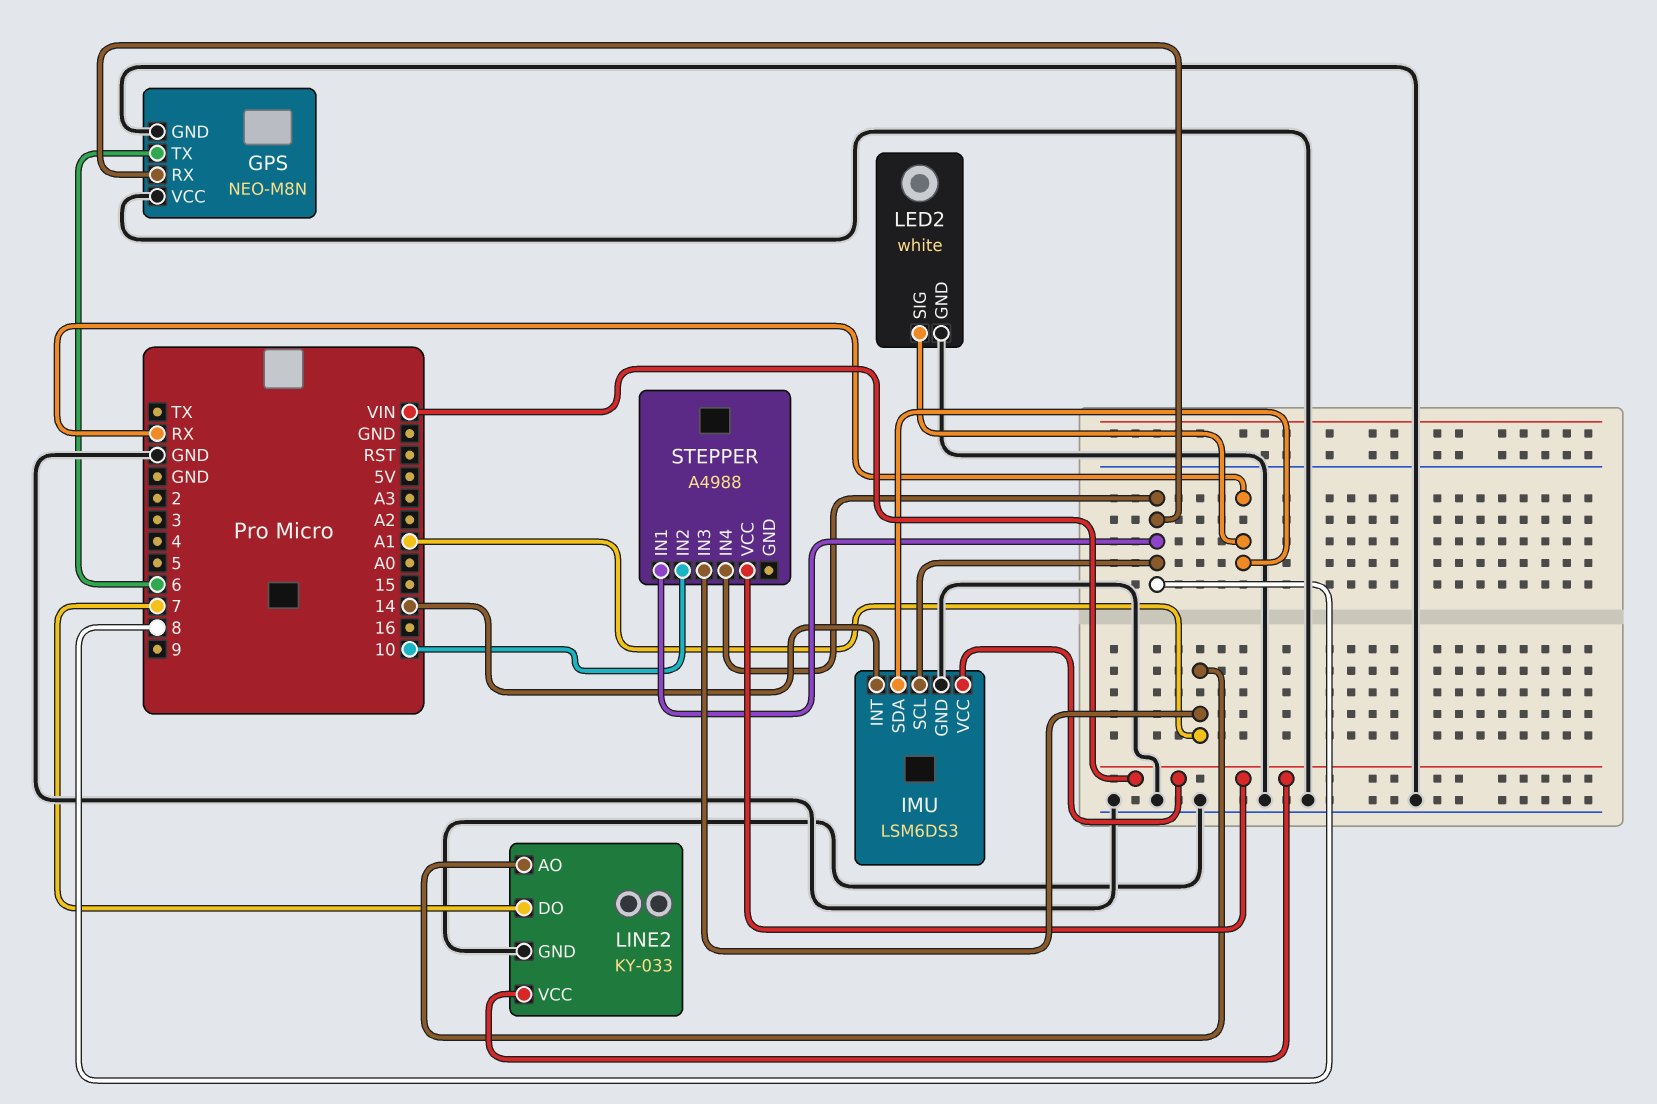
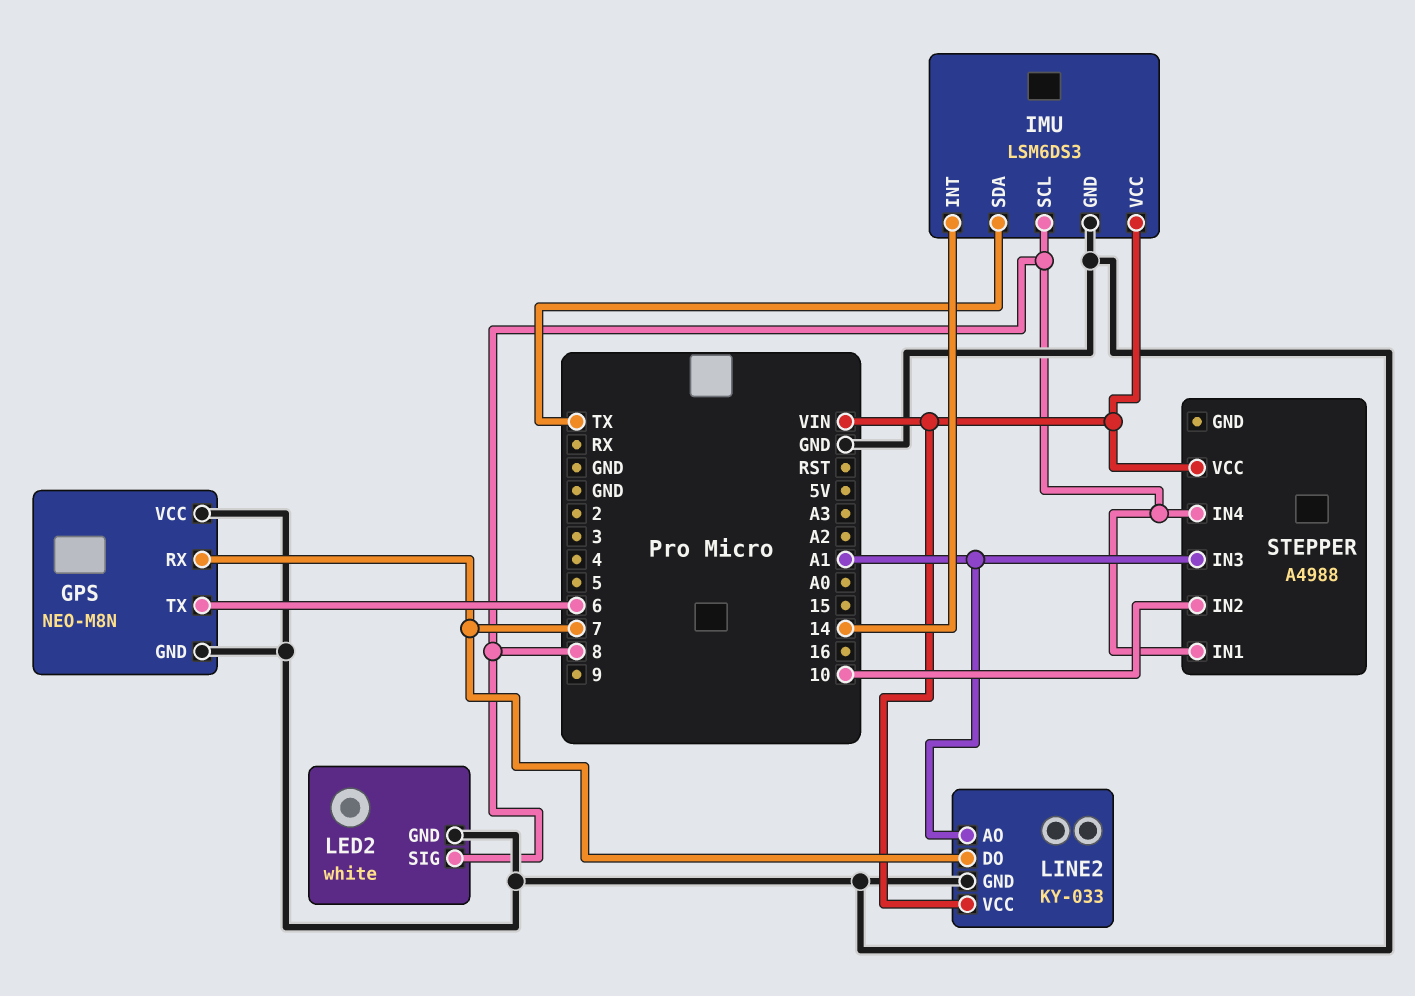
GPS pin RX: 8 -> 7
IMU pin SDA: RX -> TX
LED2 pin SIG: RX -> 8

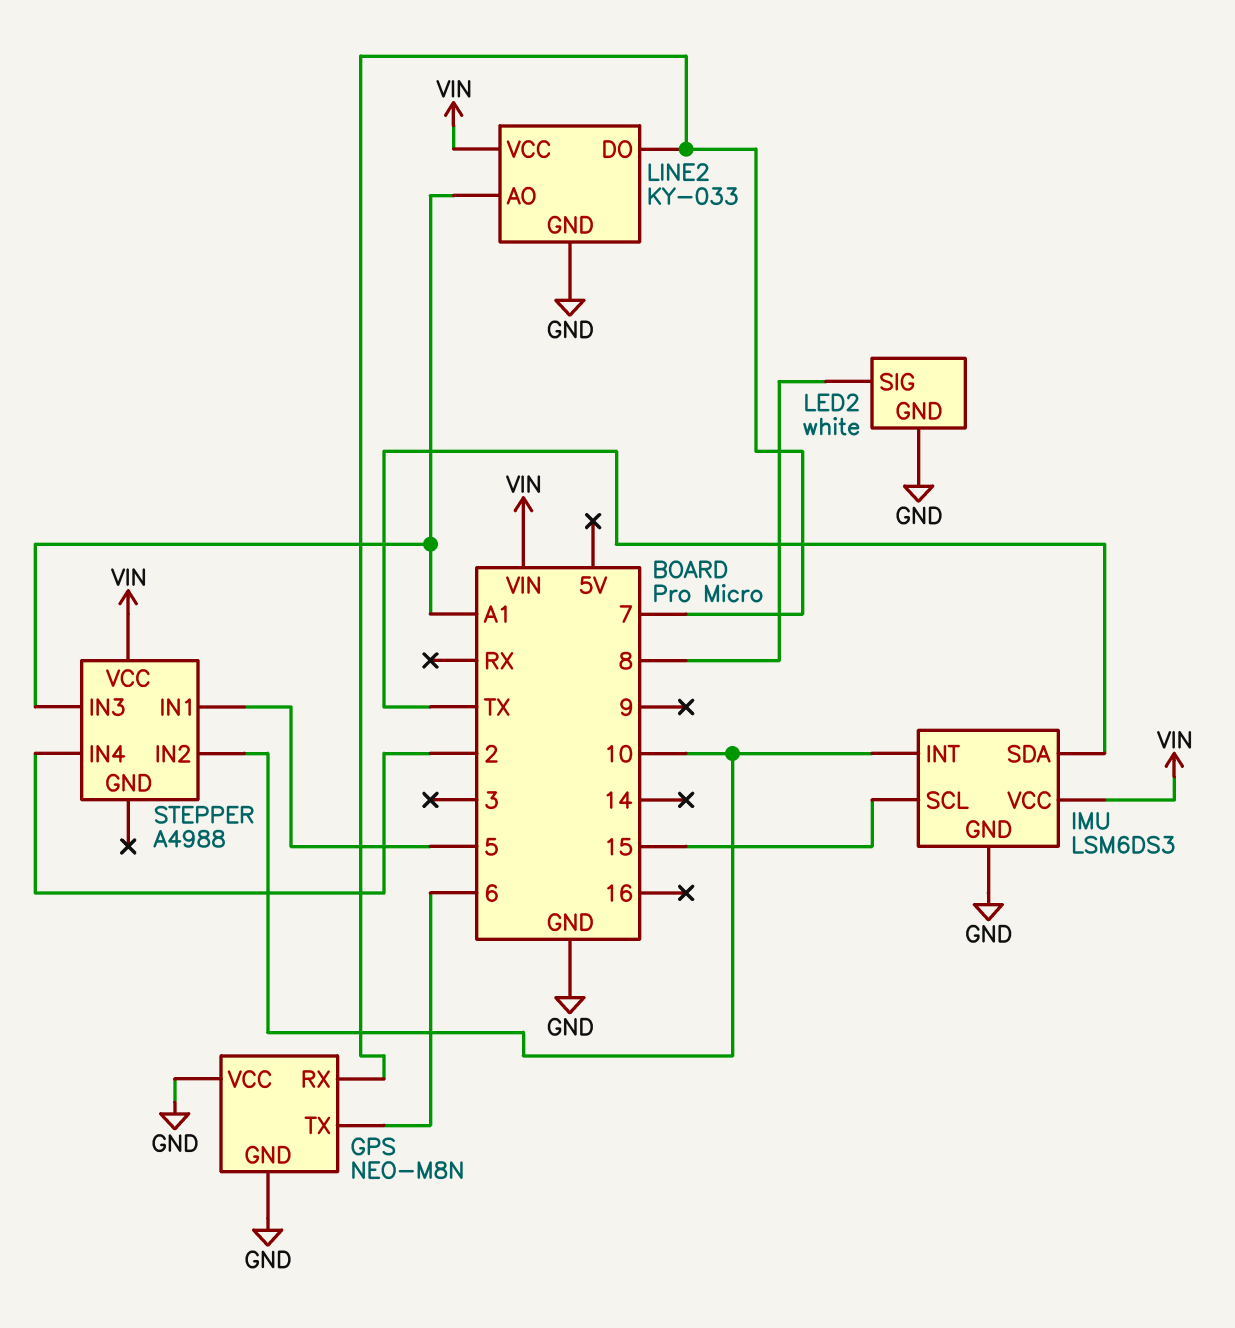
IMU pin INT: 14 -> 10
IMU pin SCL: 8 -> 15
STEPPER pin IN1: 8 -> 5
STEPPER pin IN4: 8 -> 2

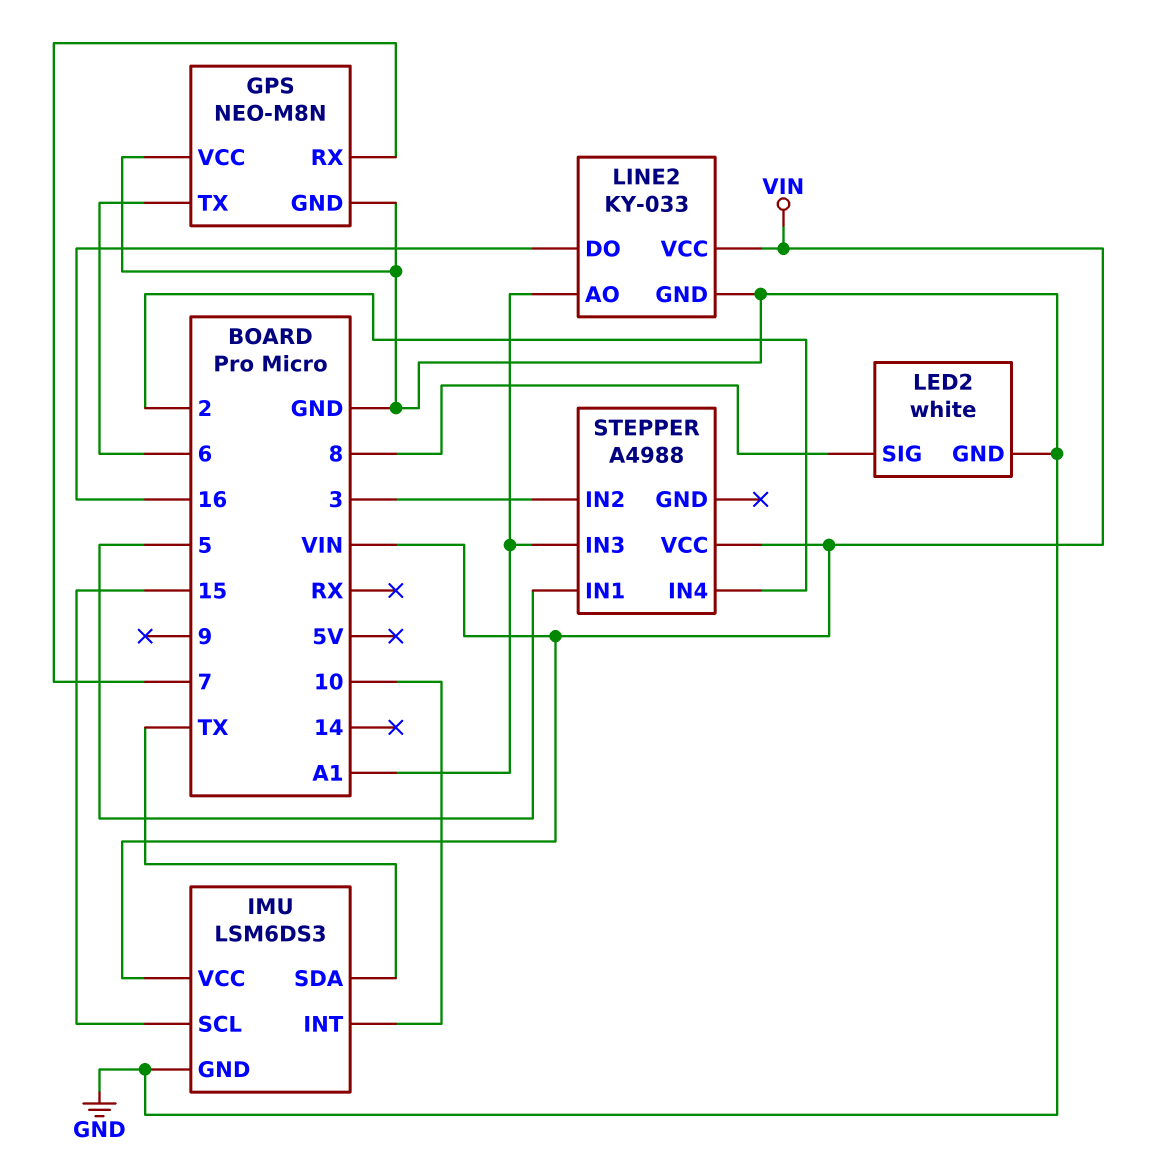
LINE2 pin DO: 7 -> 16
STEPPER pin IN2: 10 -> 3

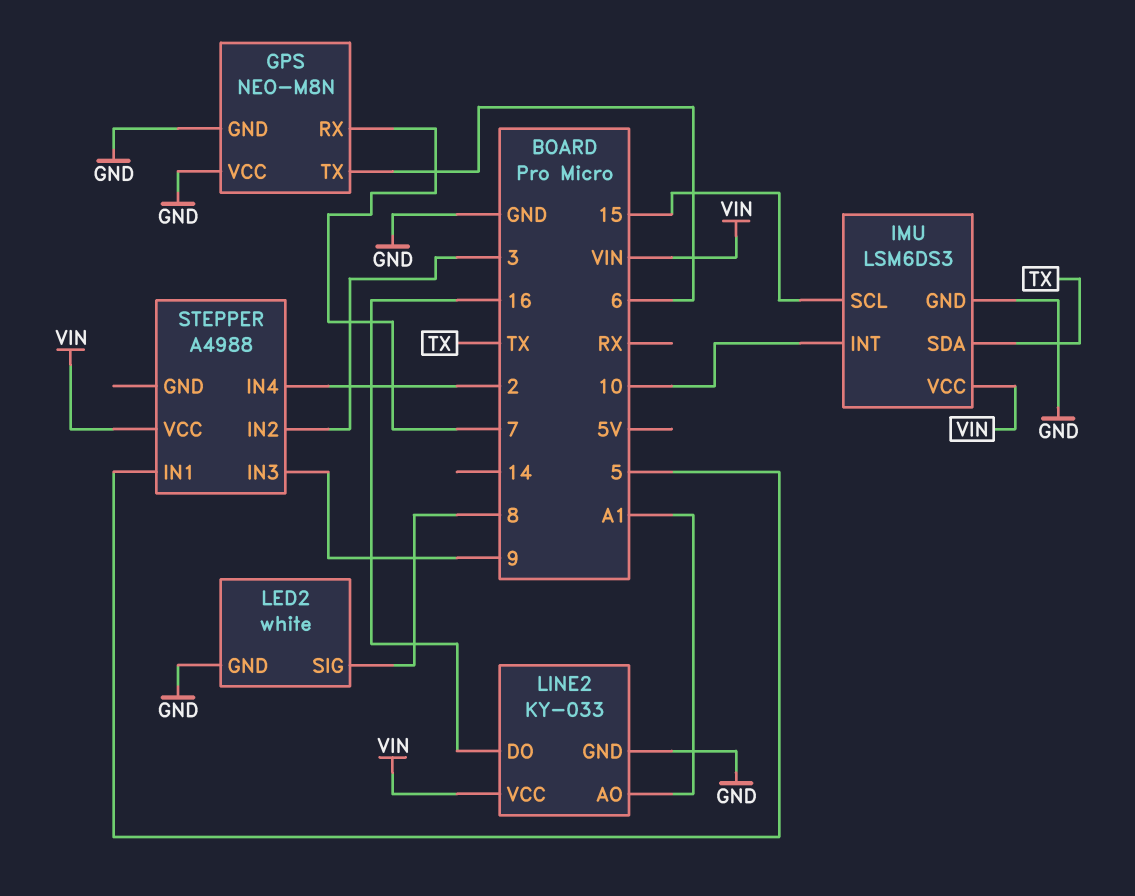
STEPPER pin IN3: A1 -> 9

